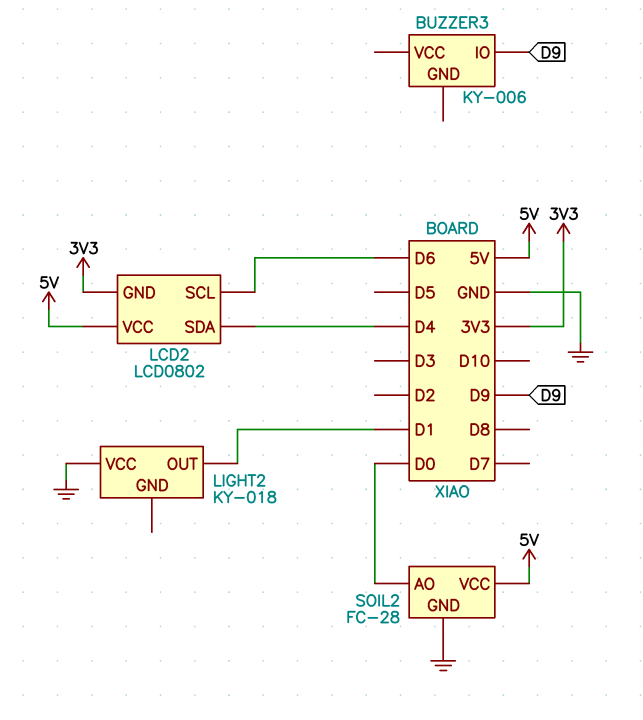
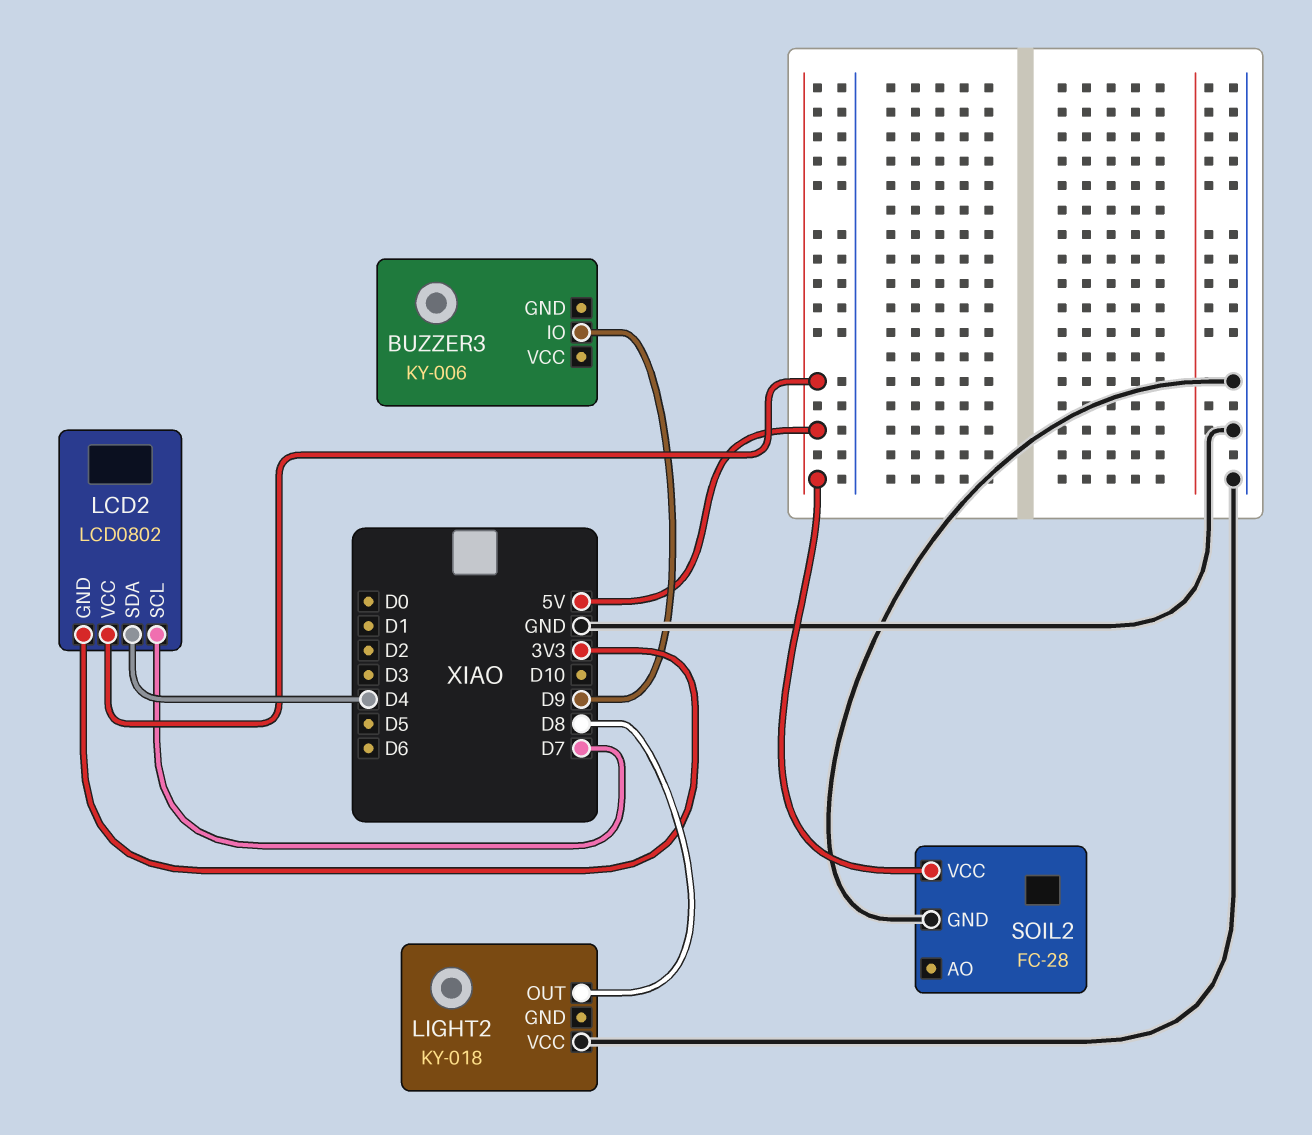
LCD2 pin SCL: D6 -> D7
LIGHT2 pin OUT: D1 -> D8
SOIL2 pin AO: D0 -> none

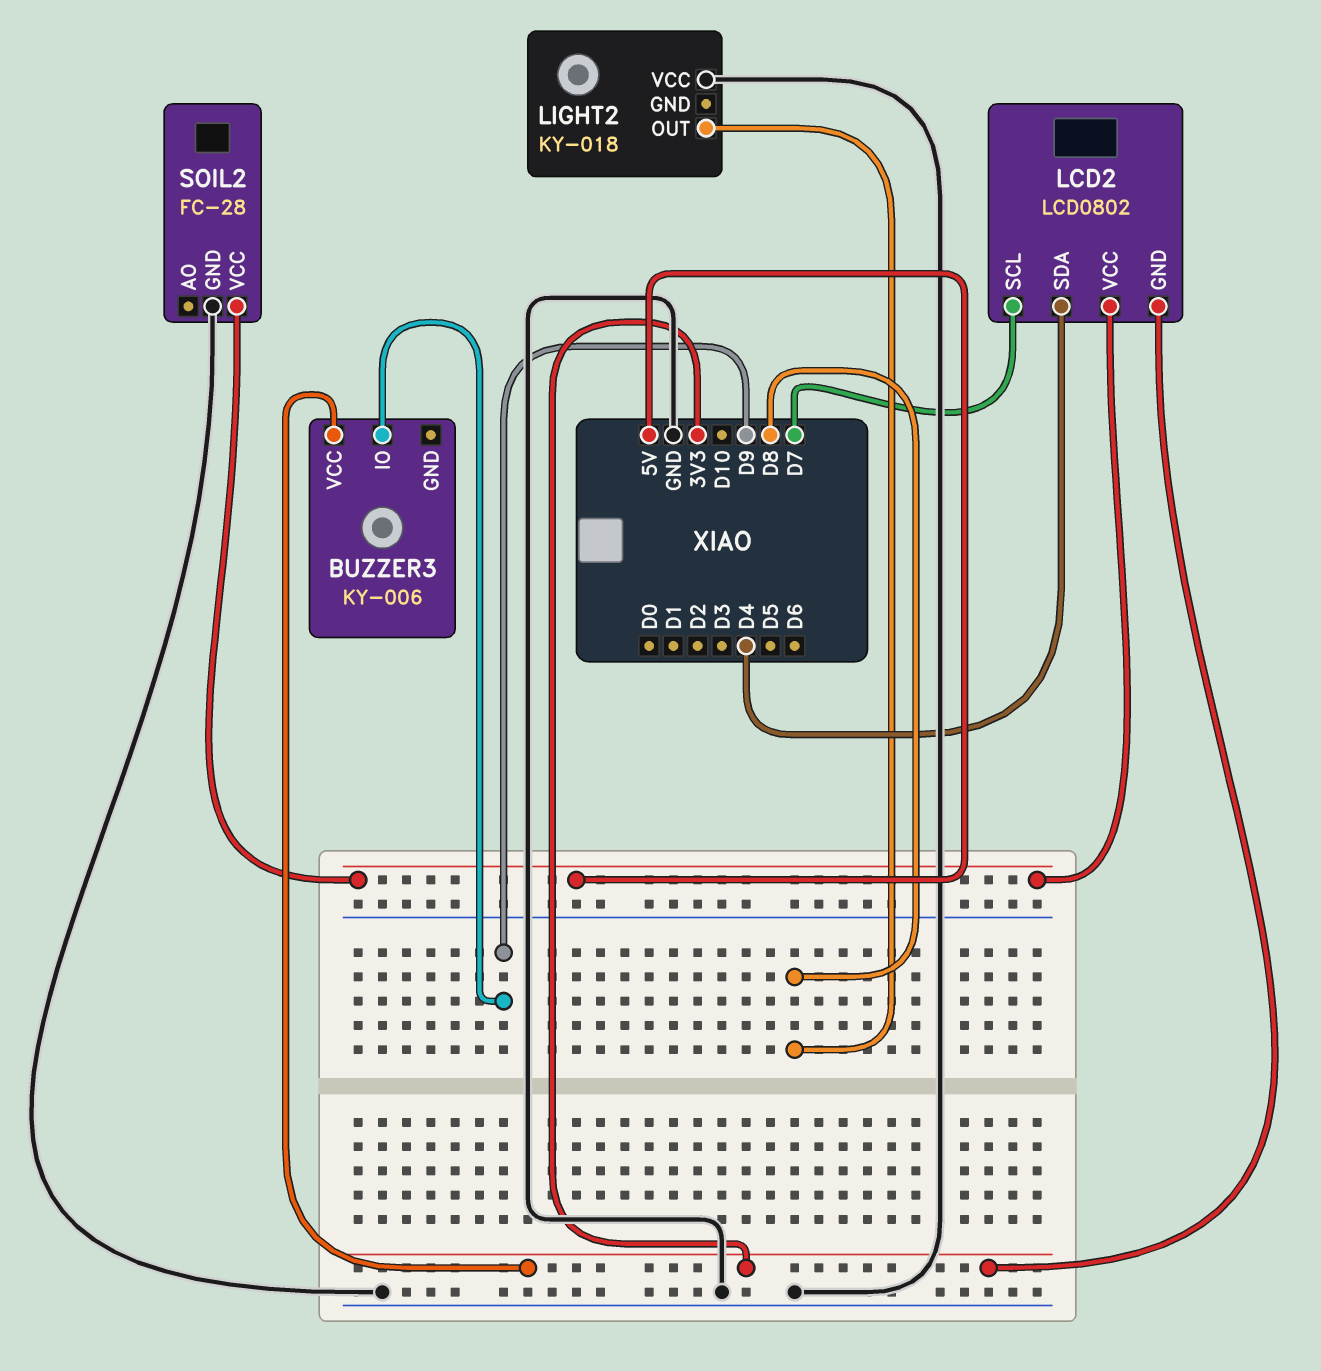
BUZZER3 pin VCC: none -> 3V3

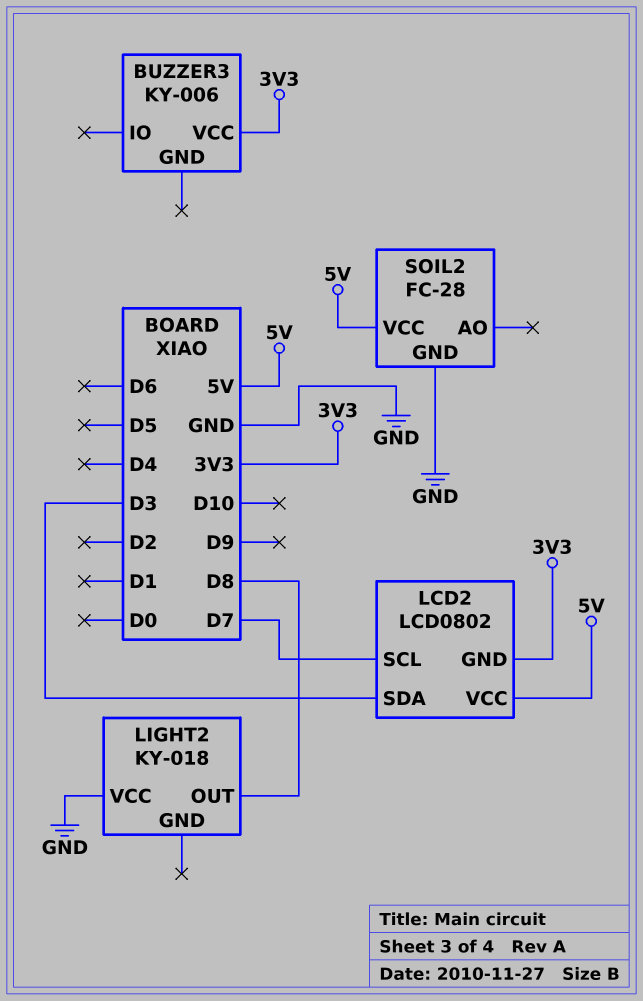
BUZZER3 pin IO: D9 -> none
LCD2 pin SDA: D4 -> D3

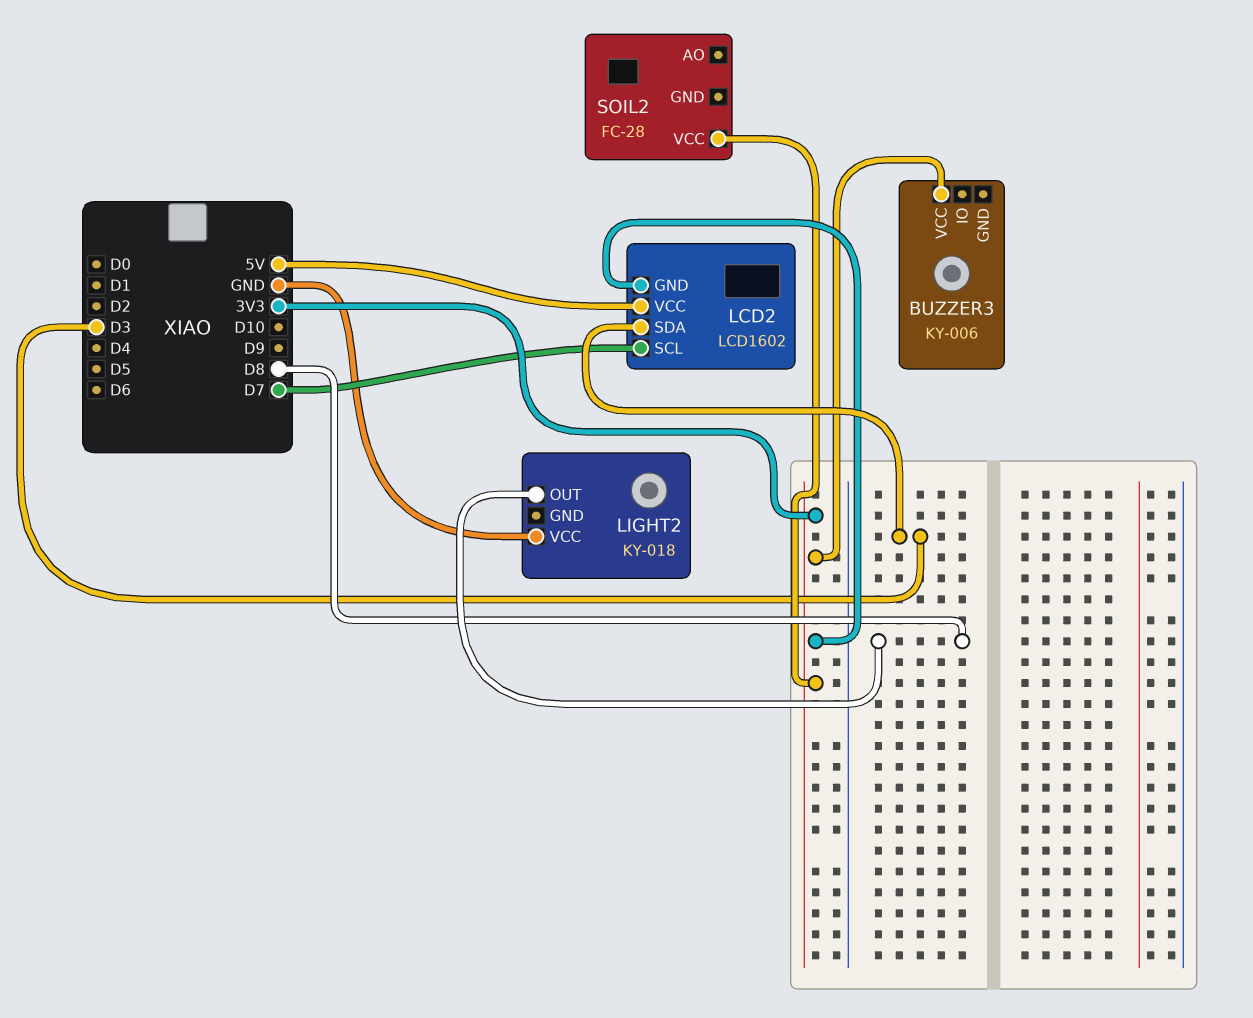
LCD2: LCD0802 -> LCD1602
SOIL2 pin GND: GND -> none
SOIL2 pin VCC: 5V -> 3V3

